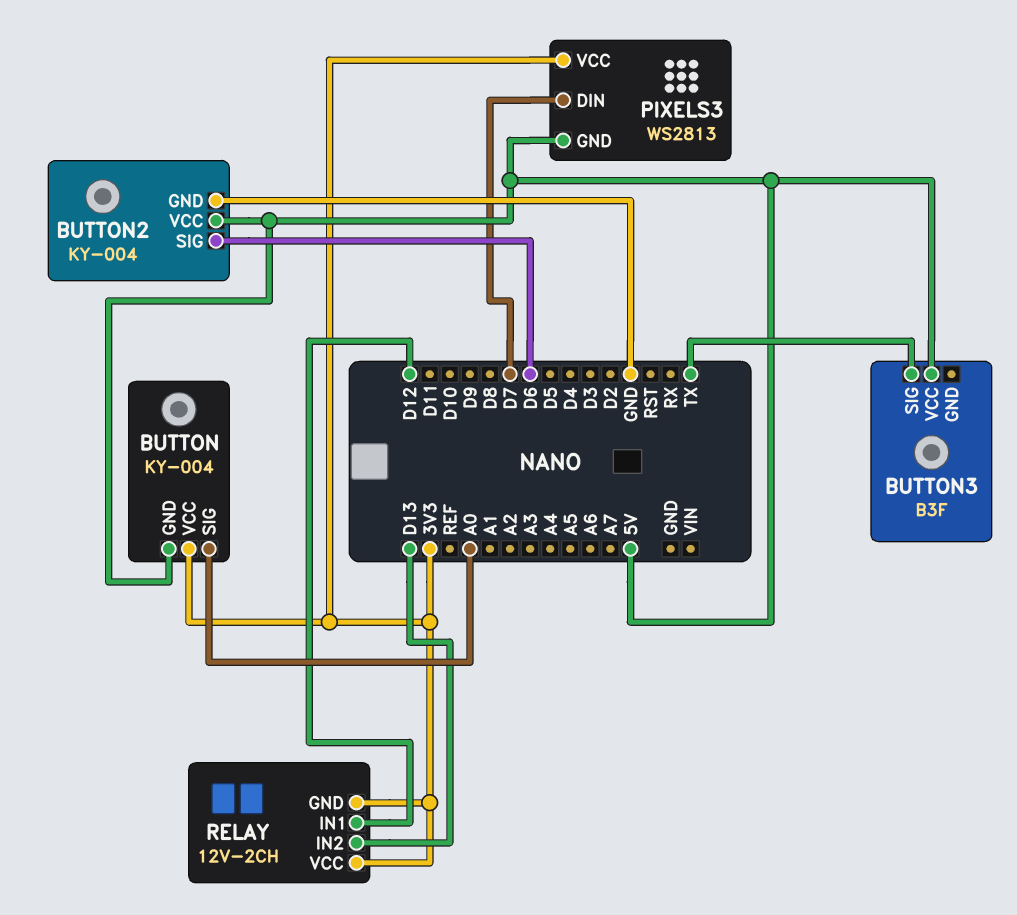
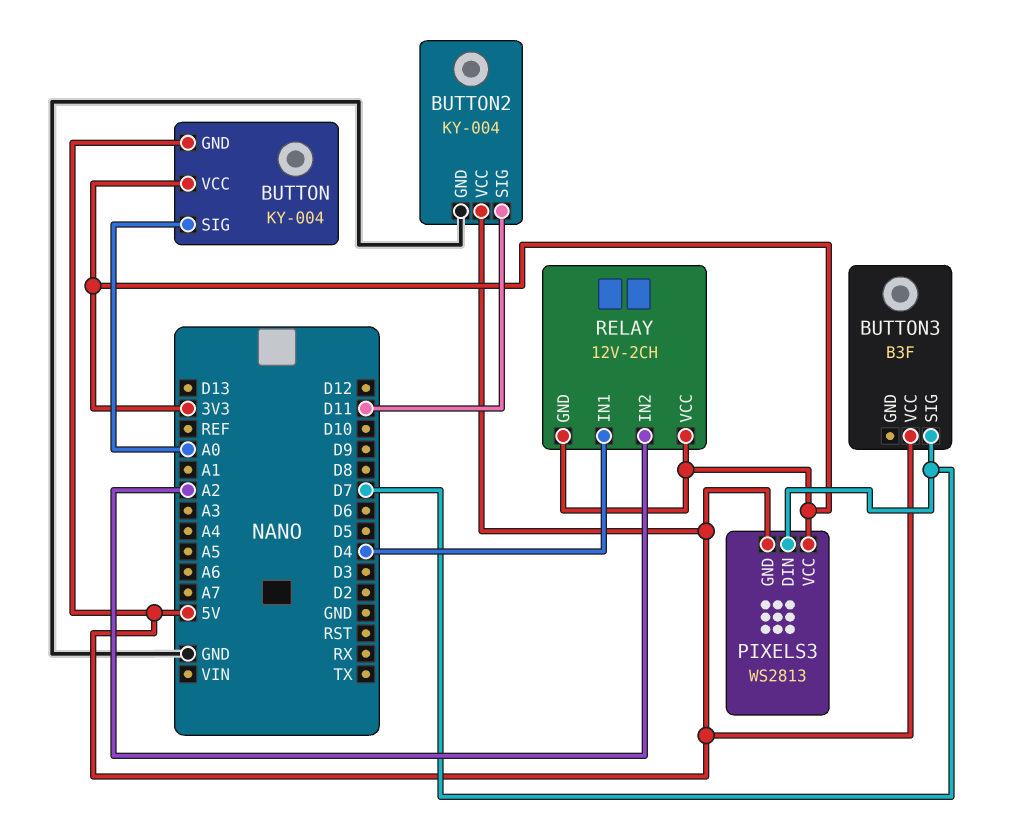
BUTTON2 pin SIG: D6 -> D11
BUTTON3 pin SIG: TX -> D7
RELAY pin IN1: D12 -> D4
RELAY pin IN2: D13 -> A2

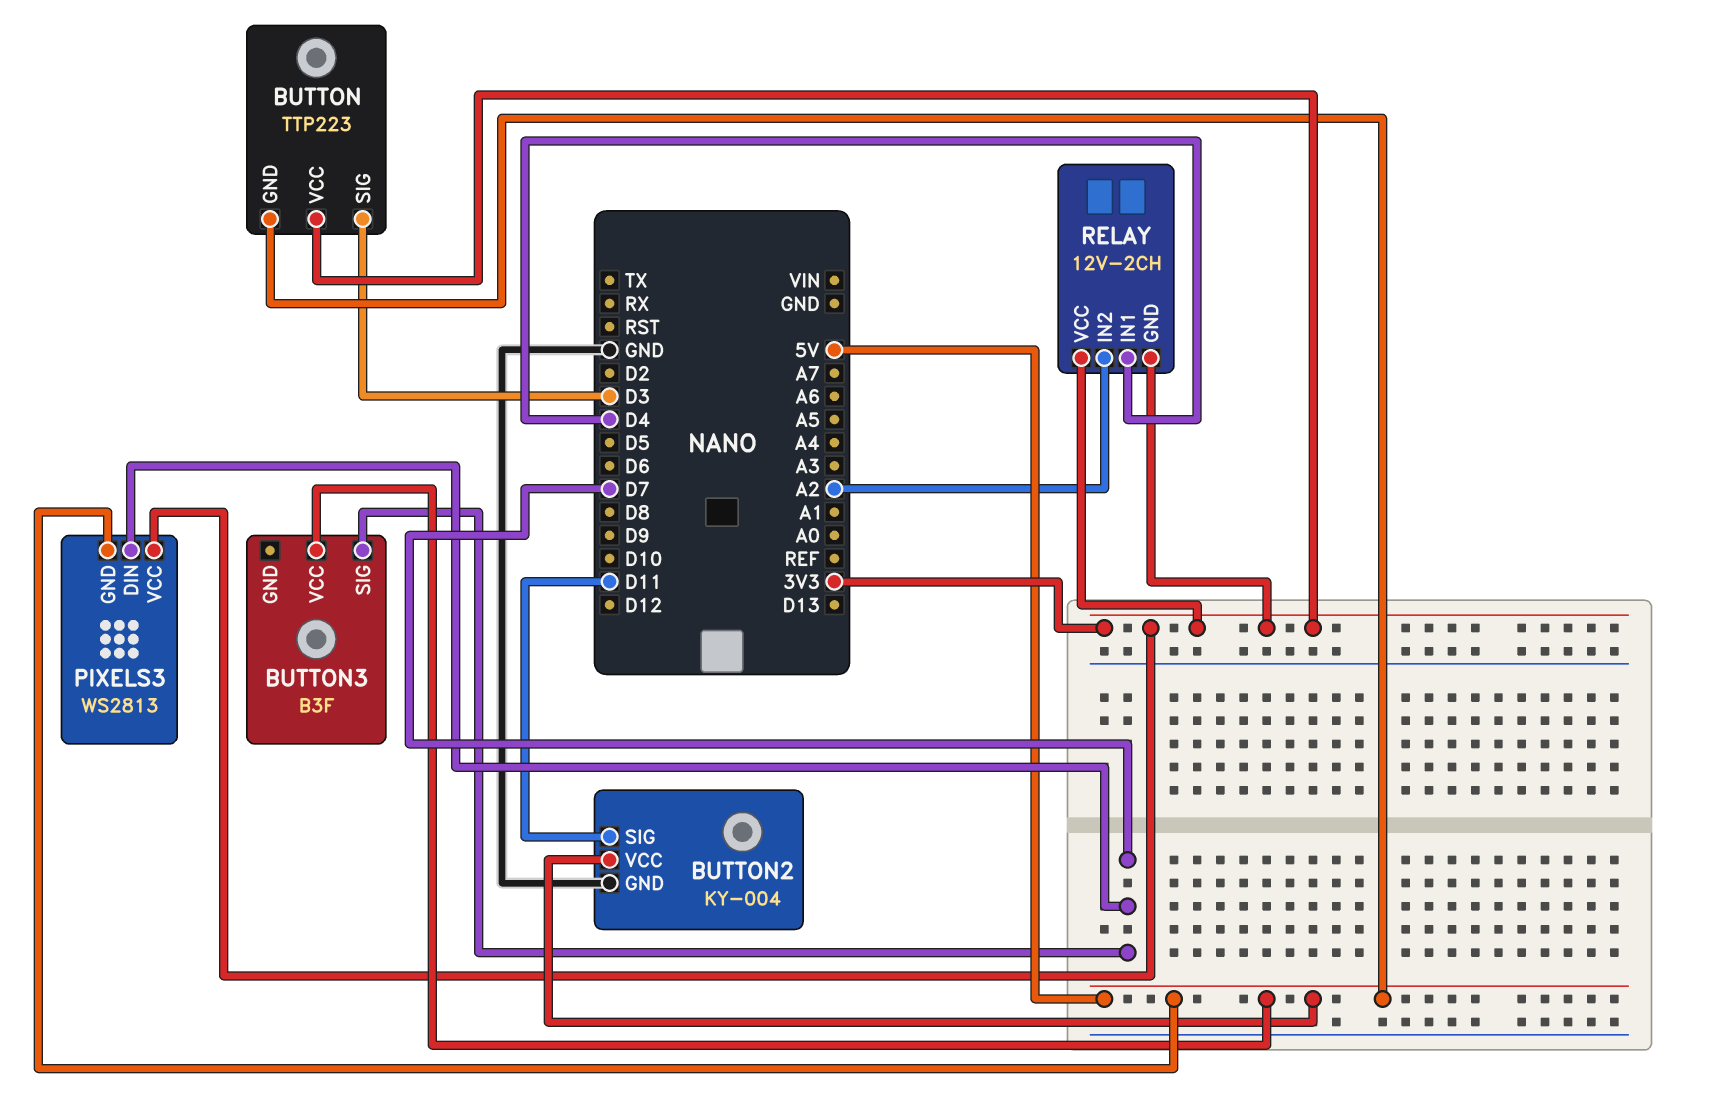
BUTTON: KY-004 -> TTP223
BUTTON pin SIG: A0 -> D3

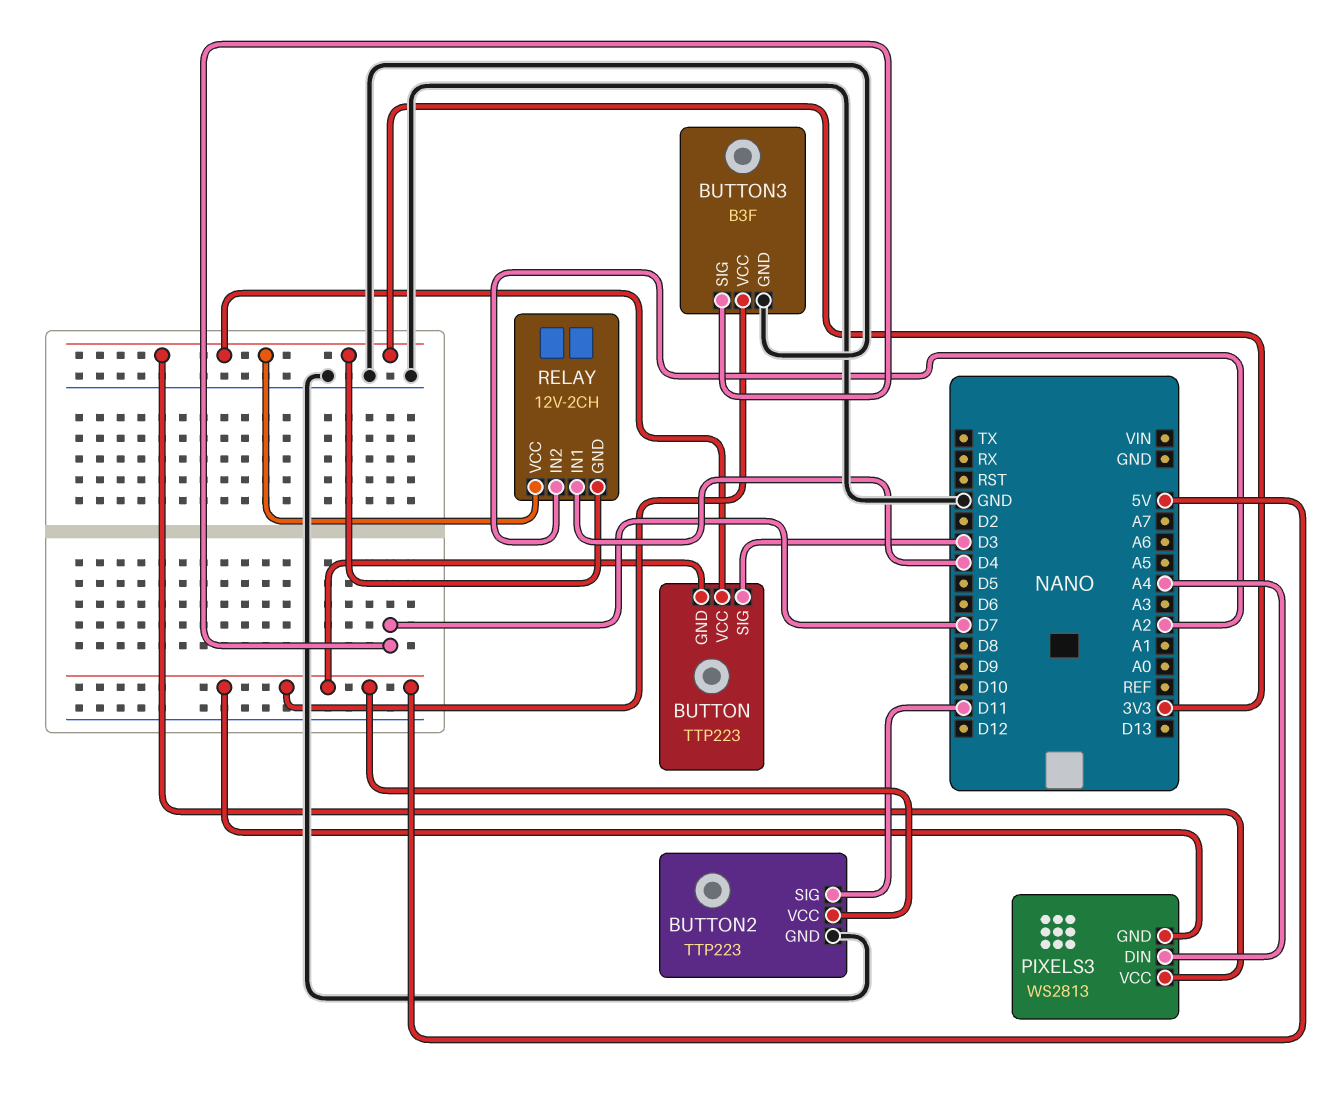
BUTTON2: KY-004 -> TTP223
BUTTON3 pin GND: none -> GND
PIXELS3 pin DIN: D7 -> A4

